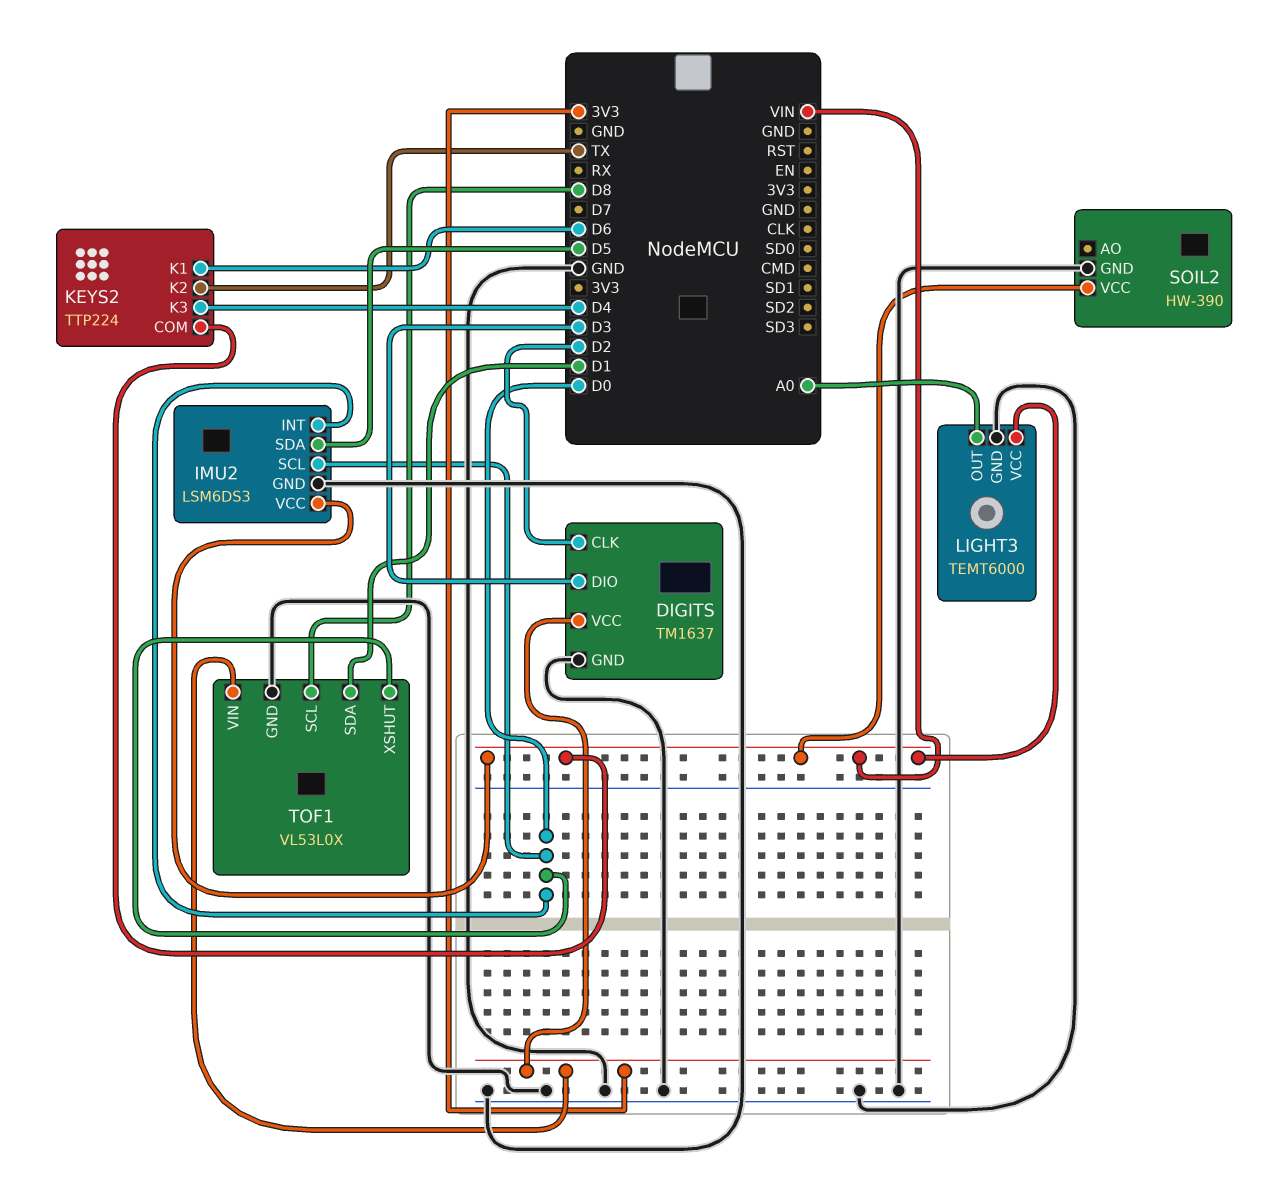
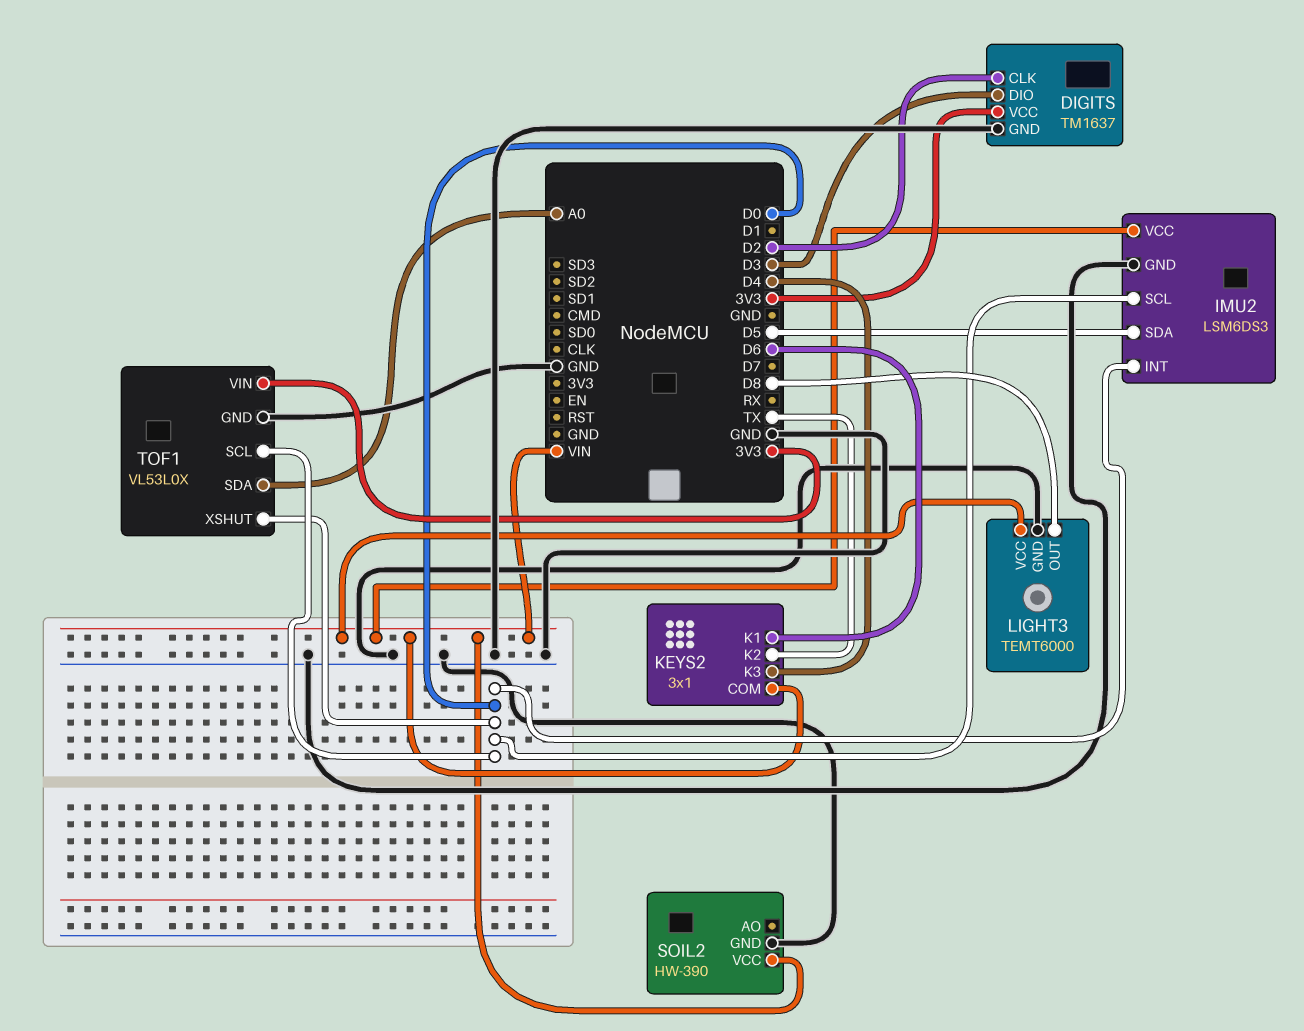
KEYS2: TTP224 -> 3x1
LIGHT3 pin OUT: A0 -> D8
TOF1 pin SCL: D8 -> D0
TOF1 pin SDA: D1 -> A0

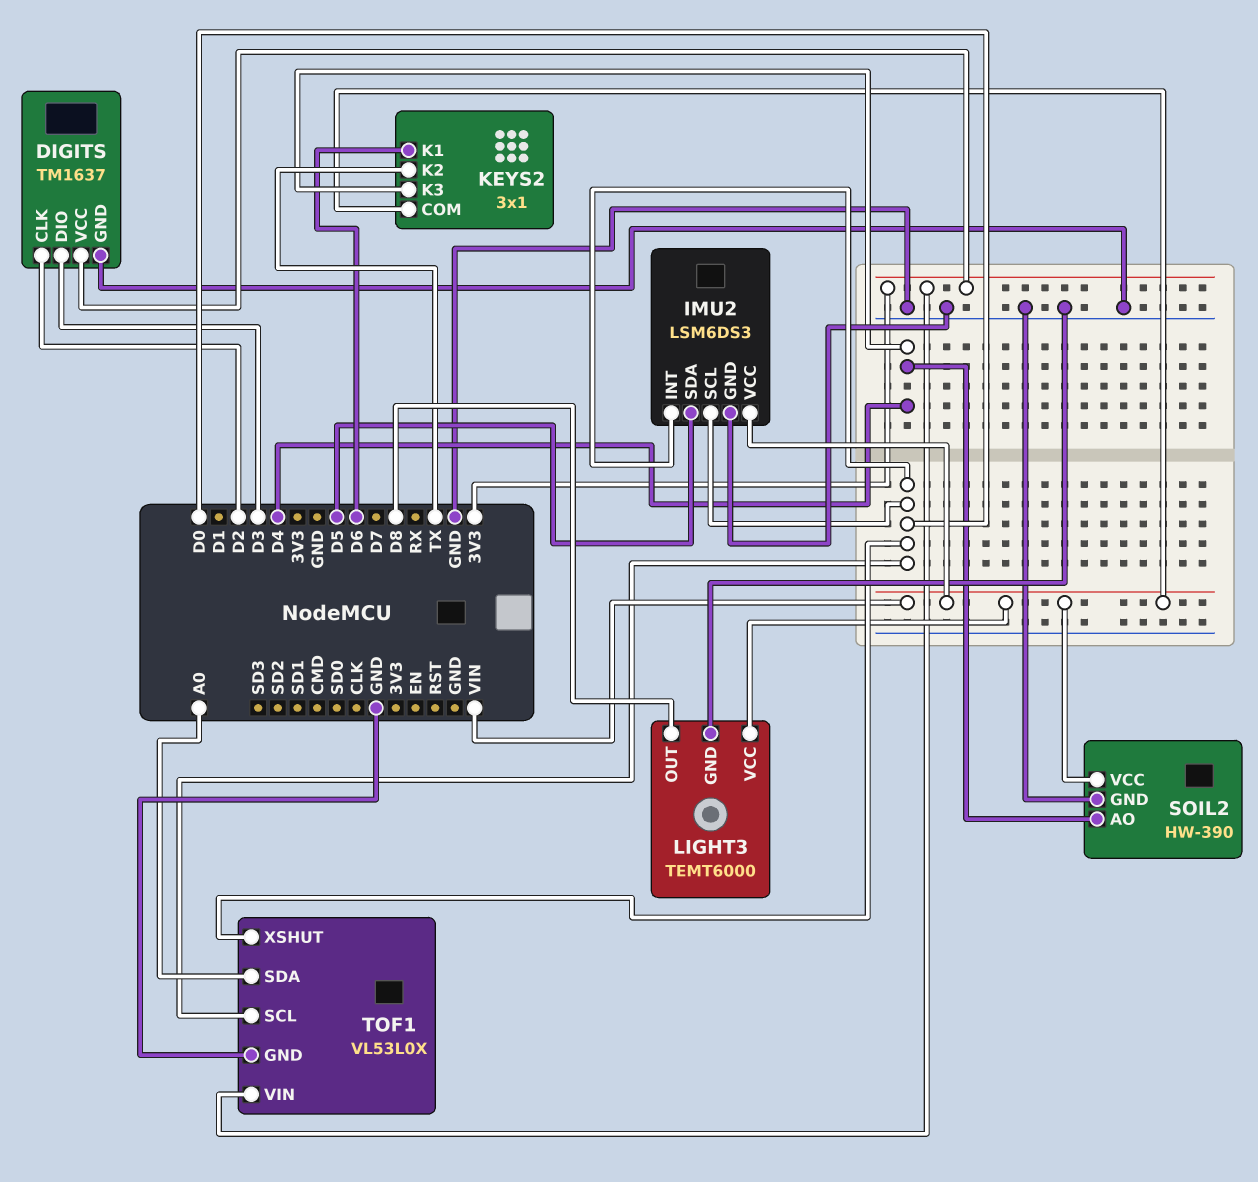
SOIL2 pin AO: none -> D4

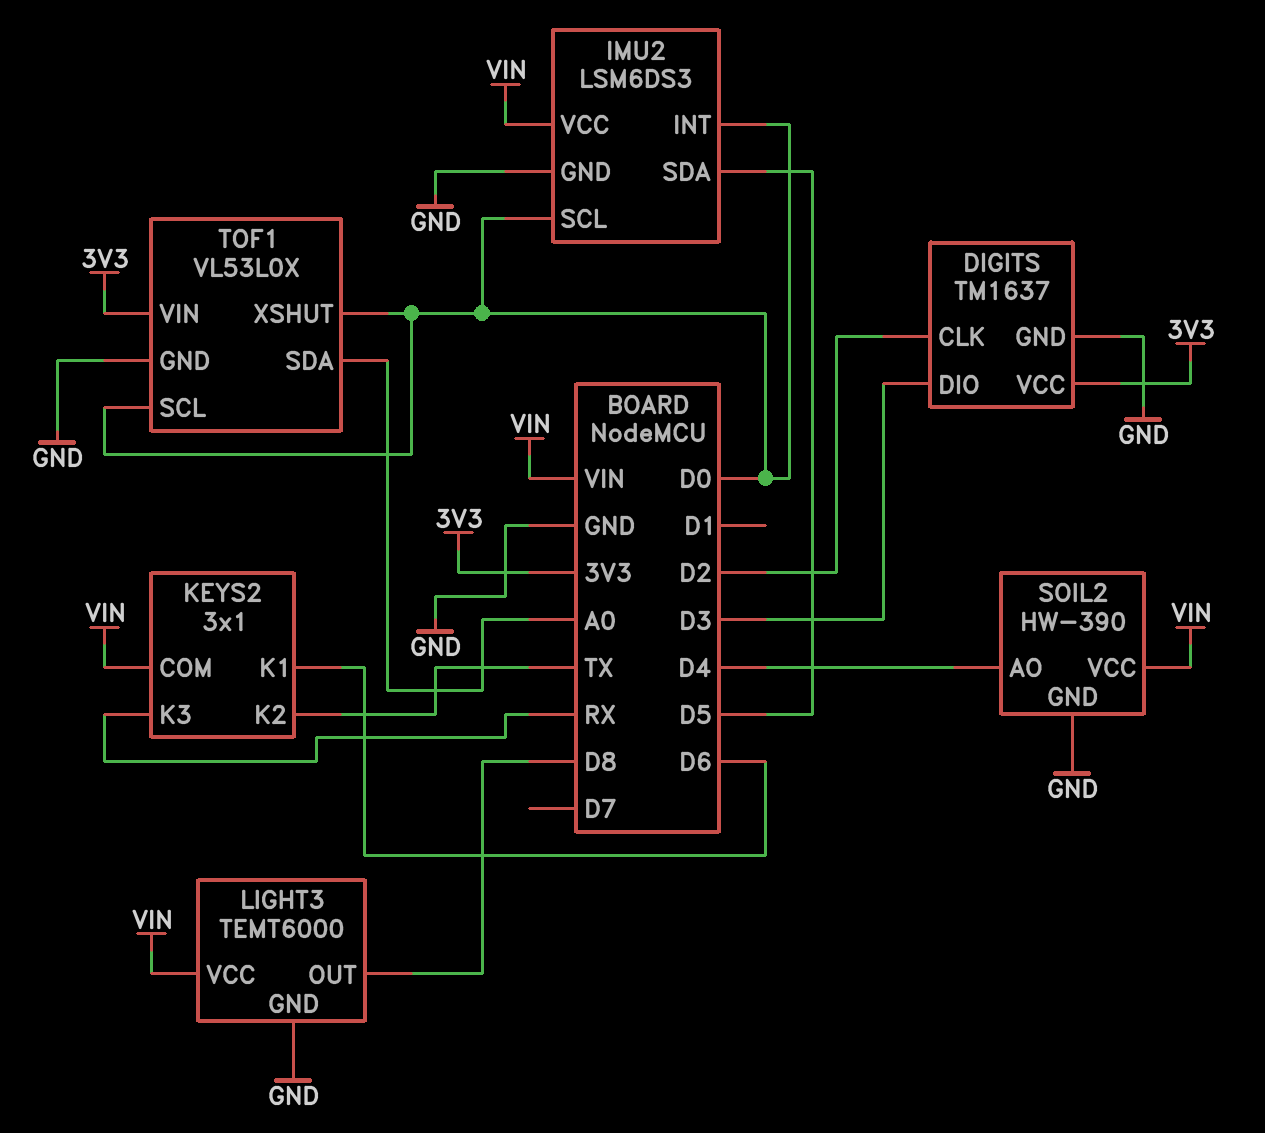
KEYS2 pin K3: D4 -> RX

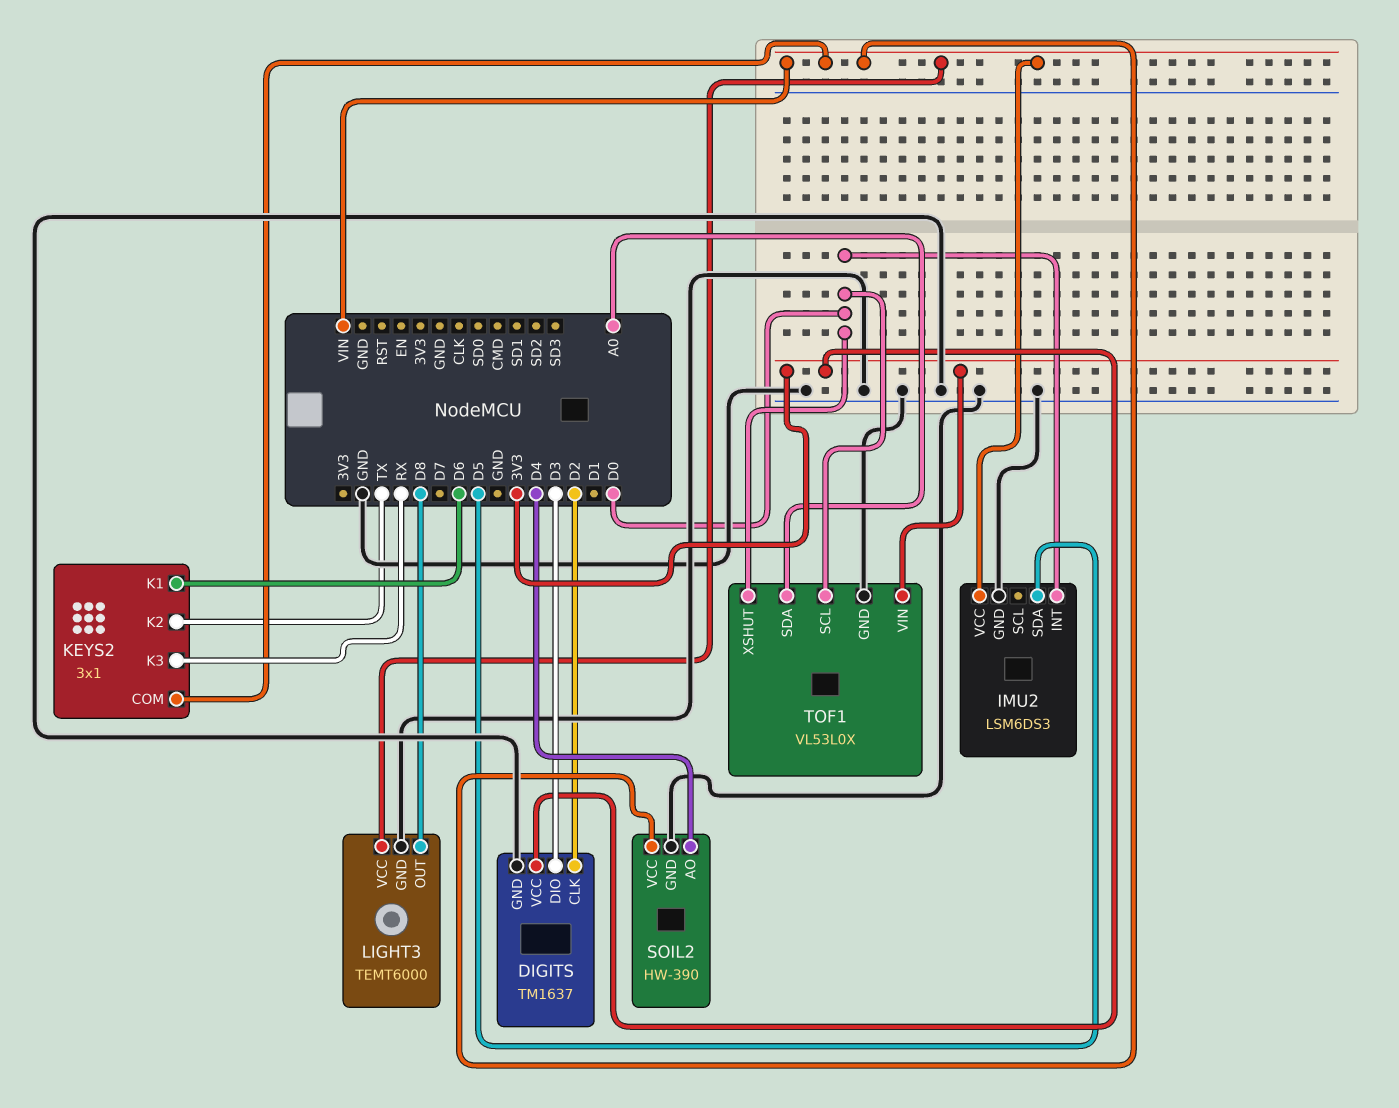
IMU2 pin SCL: D0 -> none

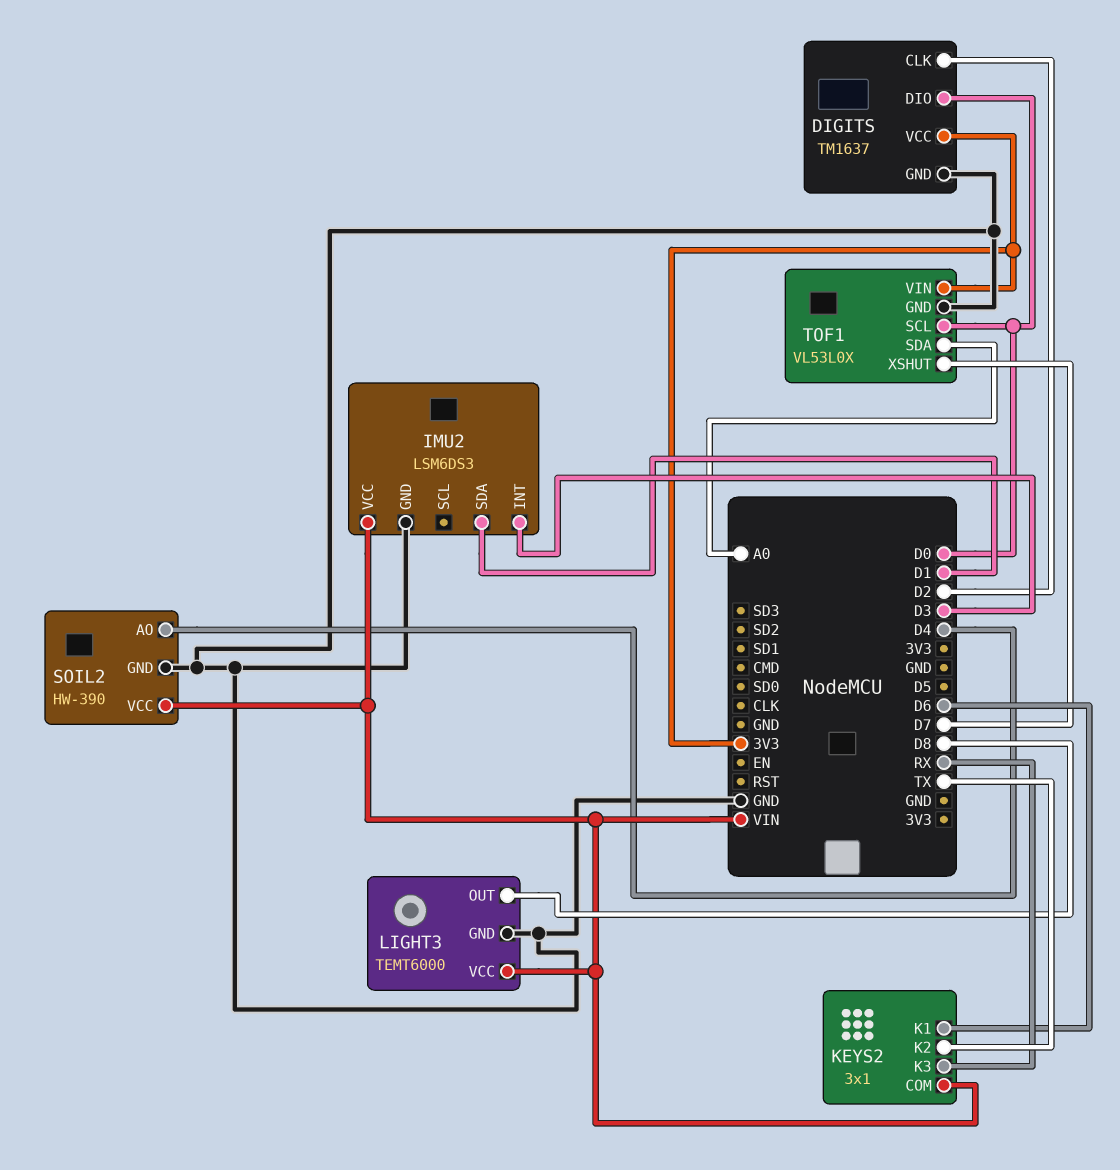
DIGITS pin DIO: D3 -> D0
IMU2 pin INT: D0 -> D3
IMU2 pin SDA: D5 -> D1
TOF1 pin XSHUT: D0 -> D7

